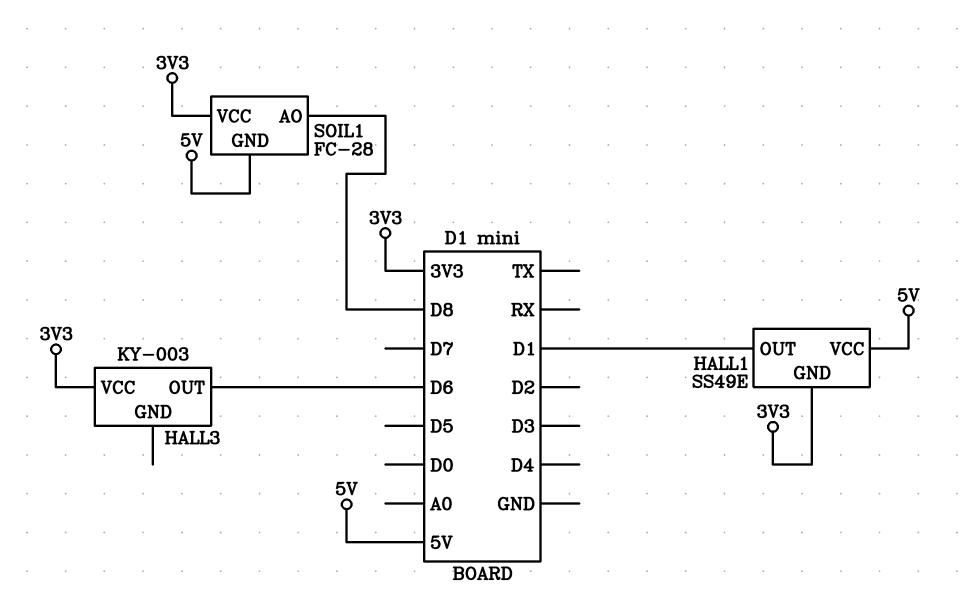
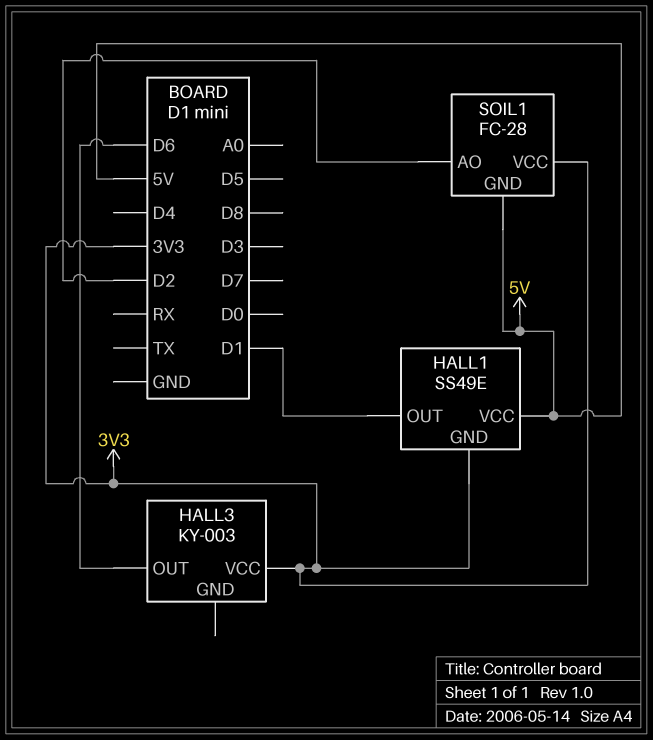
SOIL1 pin AO: D8 -> D2

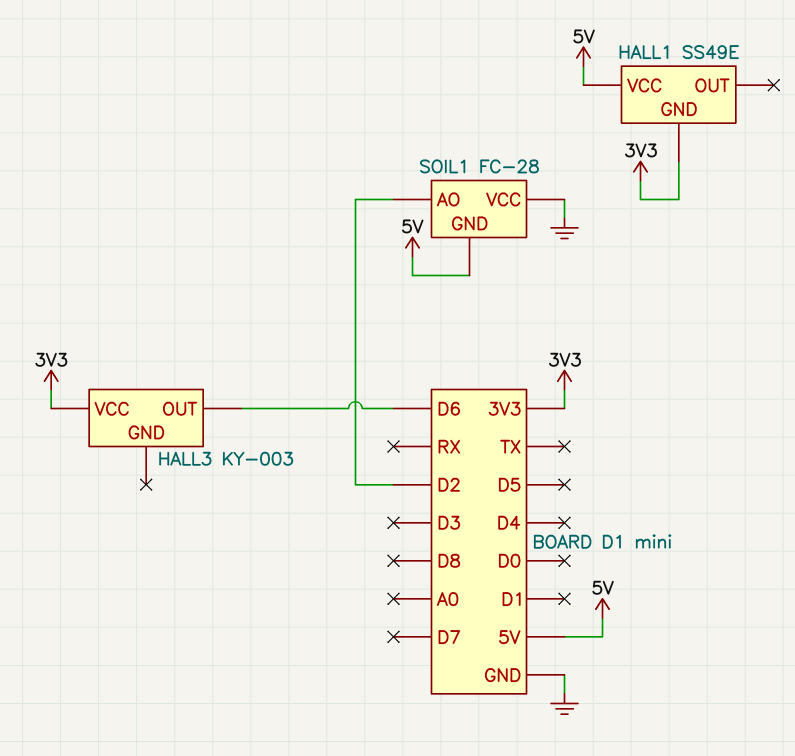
HALL1 pin OUT: D1 -> none
SOIL1 pin VCC: 3V3 -> GND

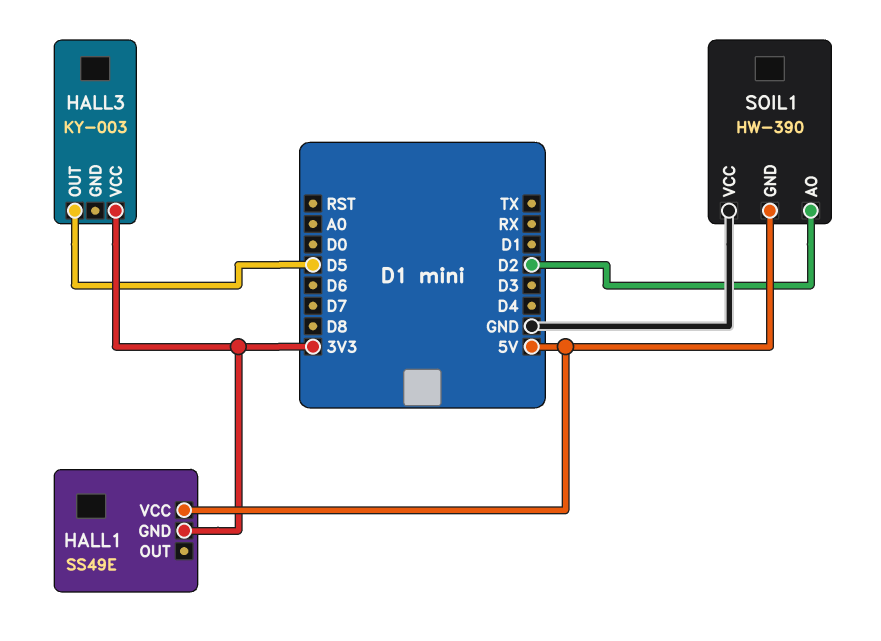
HALL3 pin OUT: D6 -> D5
SOIL1: FC-28 -> HW-390

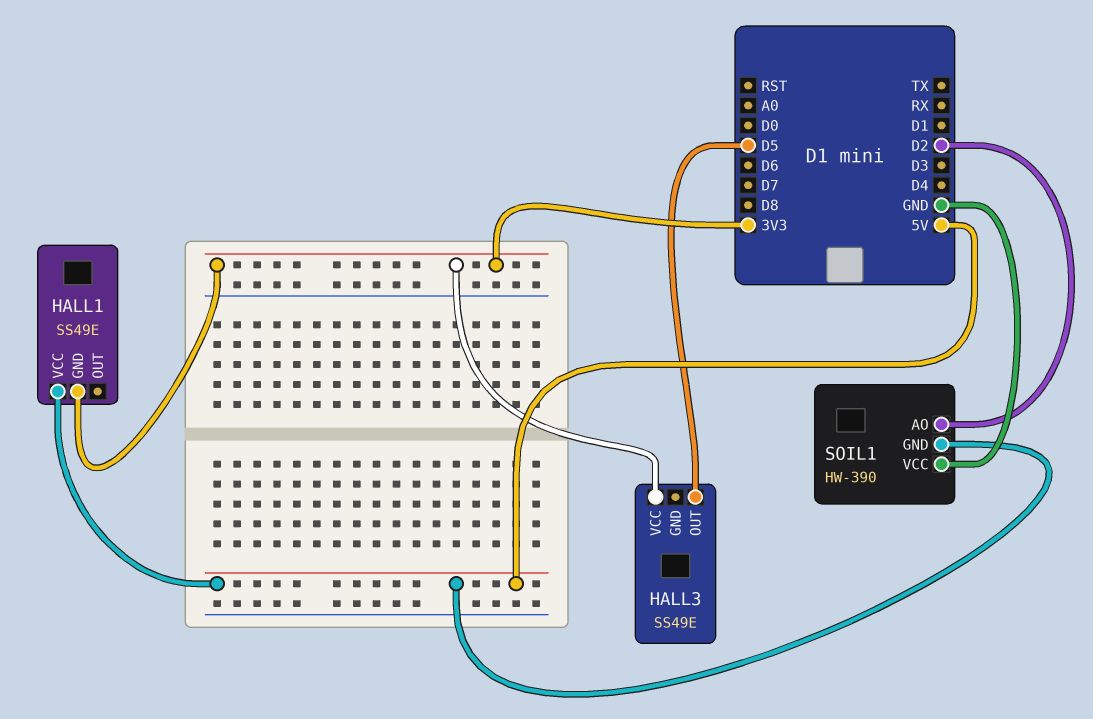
HALL3: KY-003 -> SS49E

